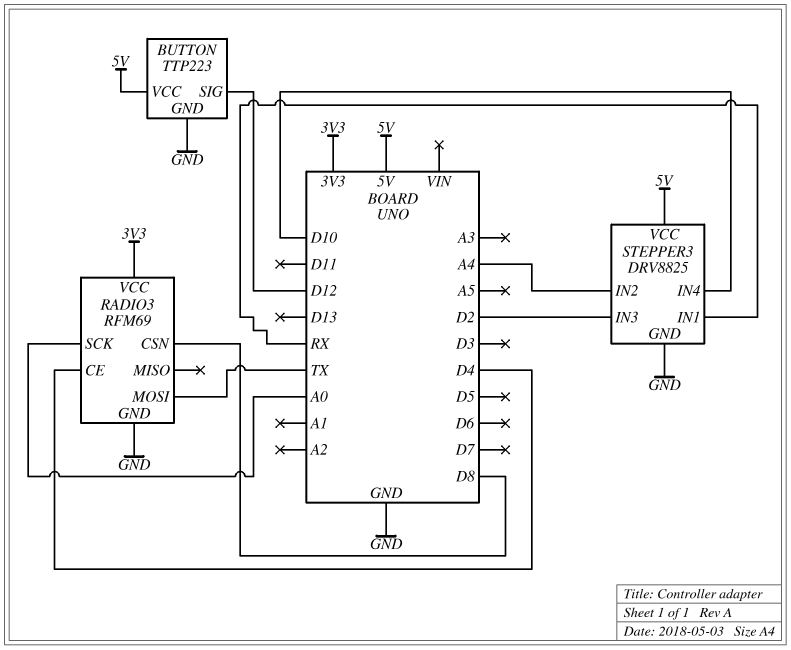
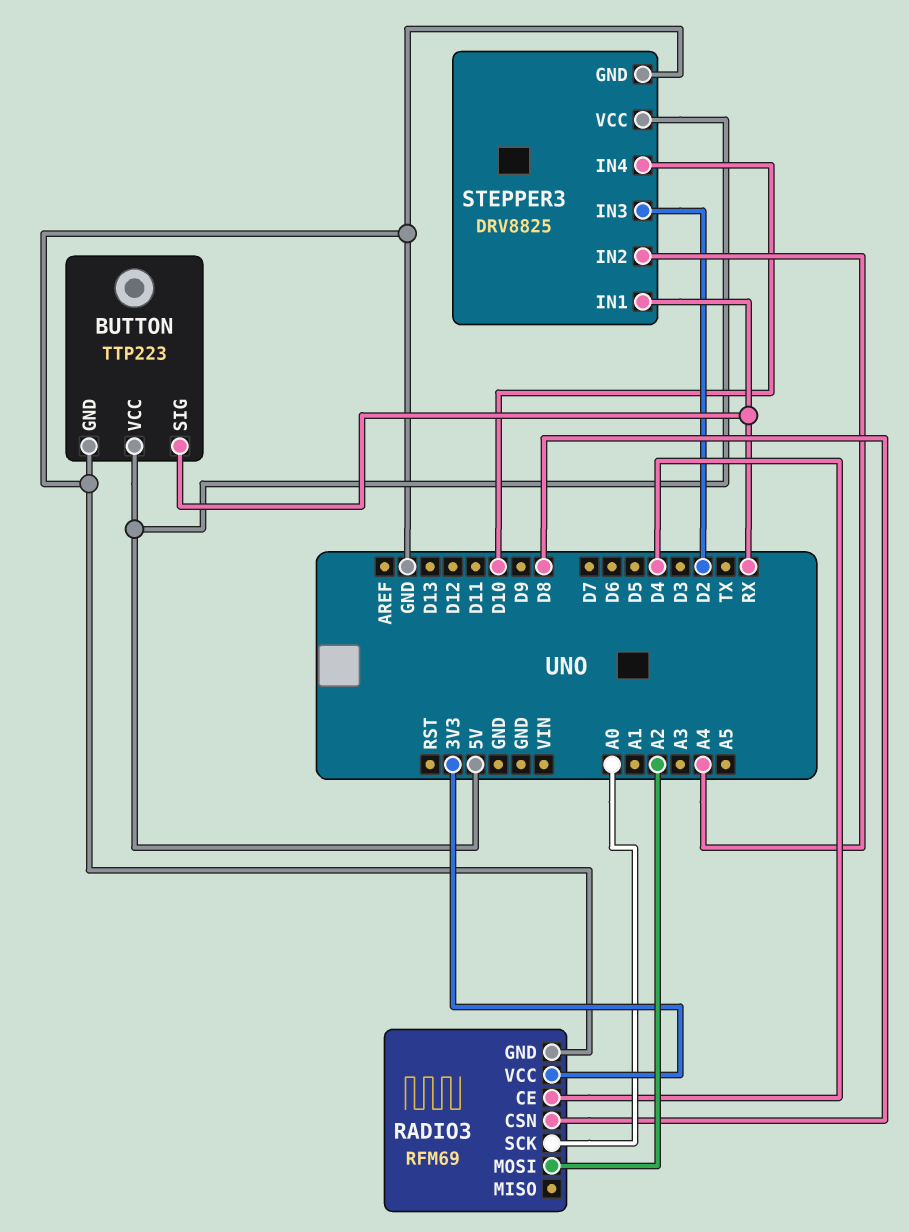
BUTTON pin SIG: D12 -> RX
RADIO3 pin MOSI: TX -> A2

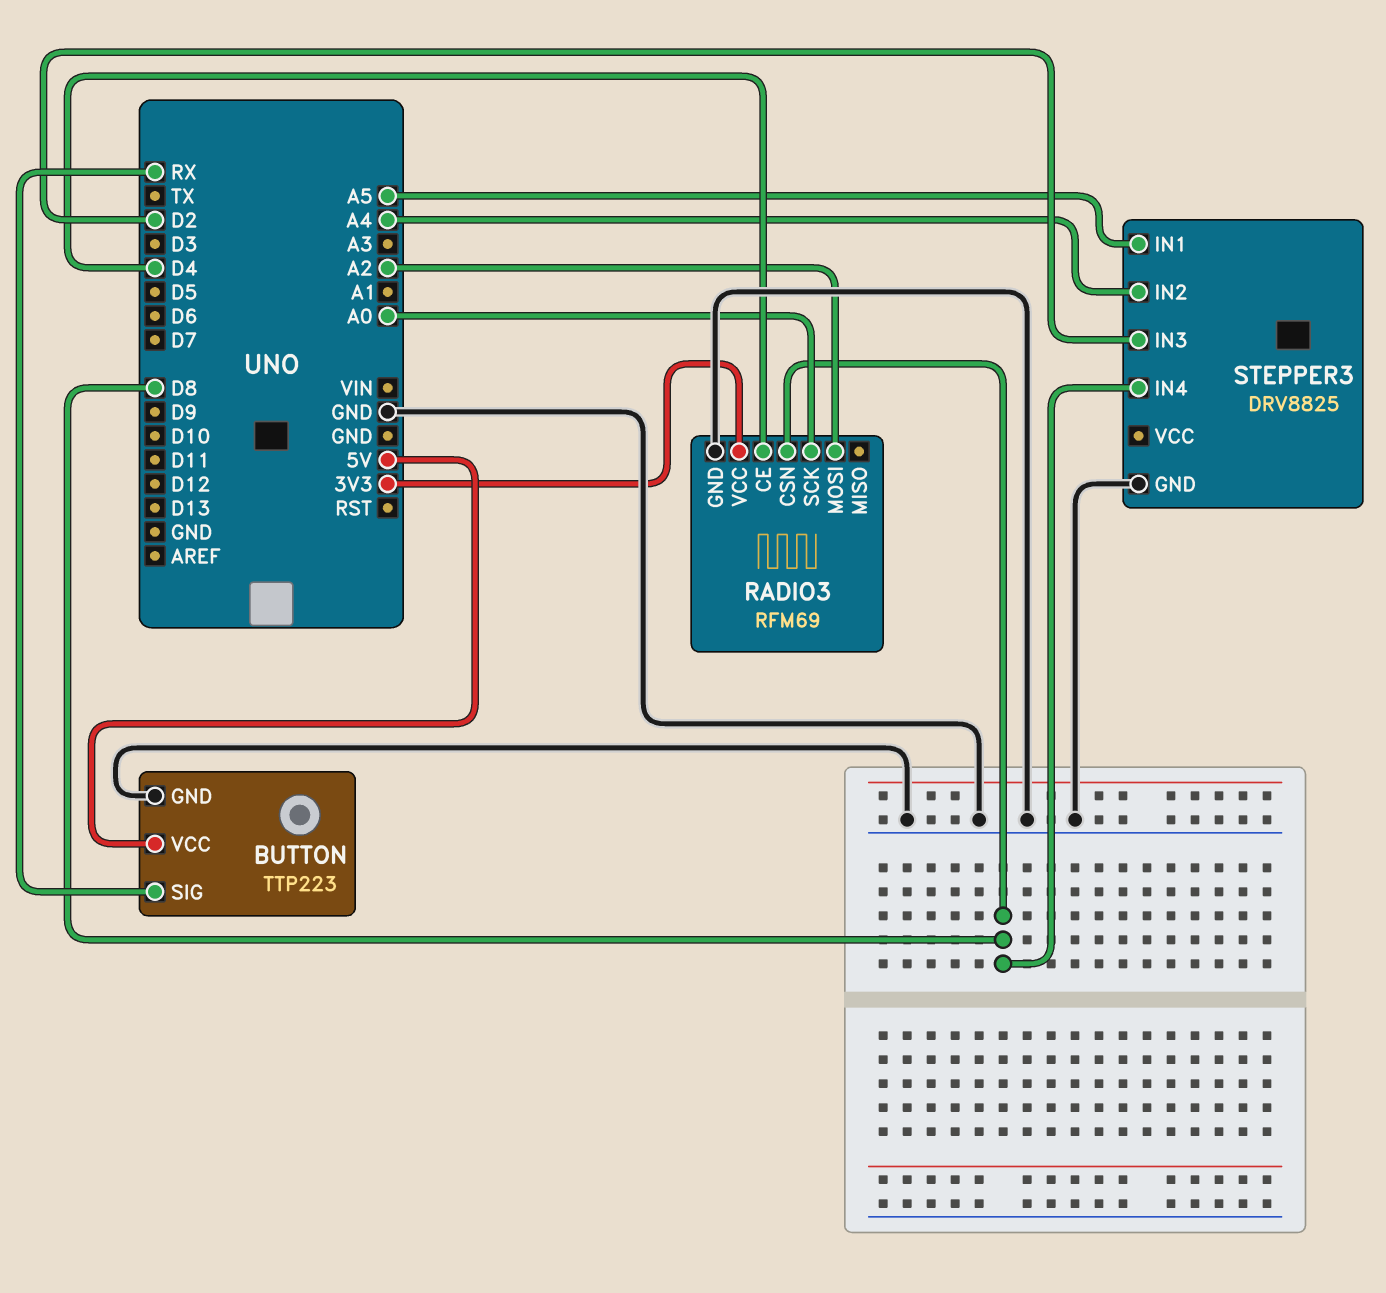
STEPPER3 pin IN1: RX -> A5
STEPPER3 pin IN4: D10 -> D8
STEPPER3 pin VCC: 5V -> none

